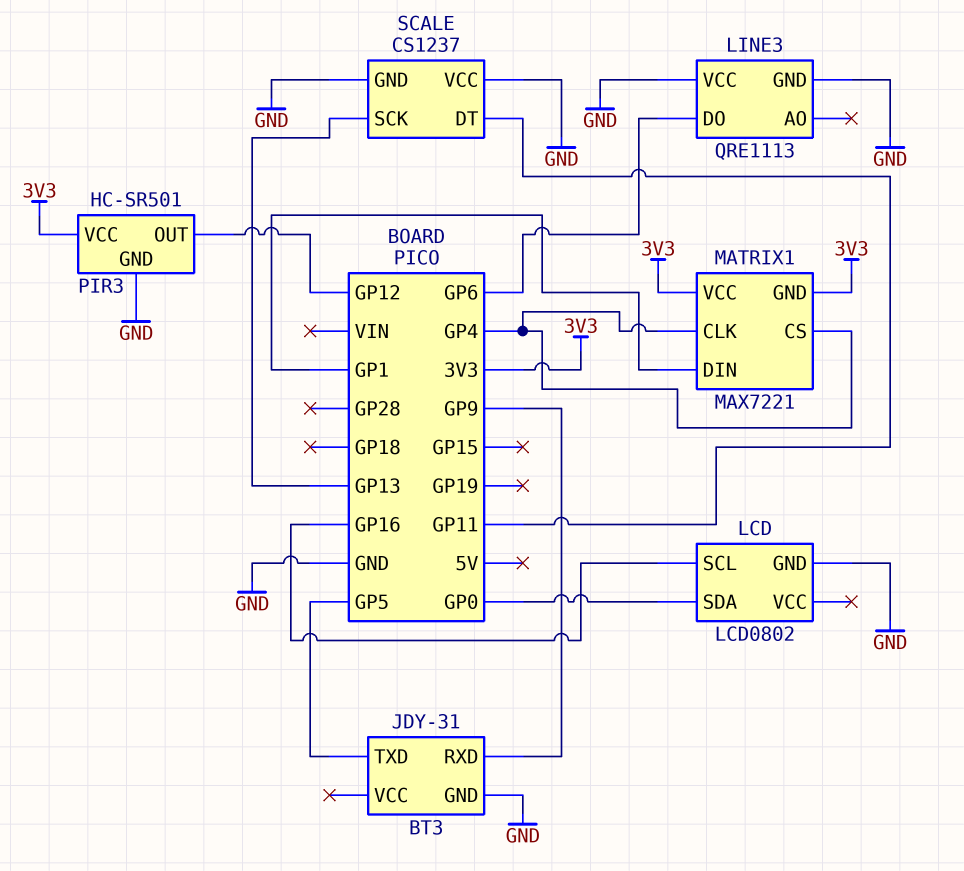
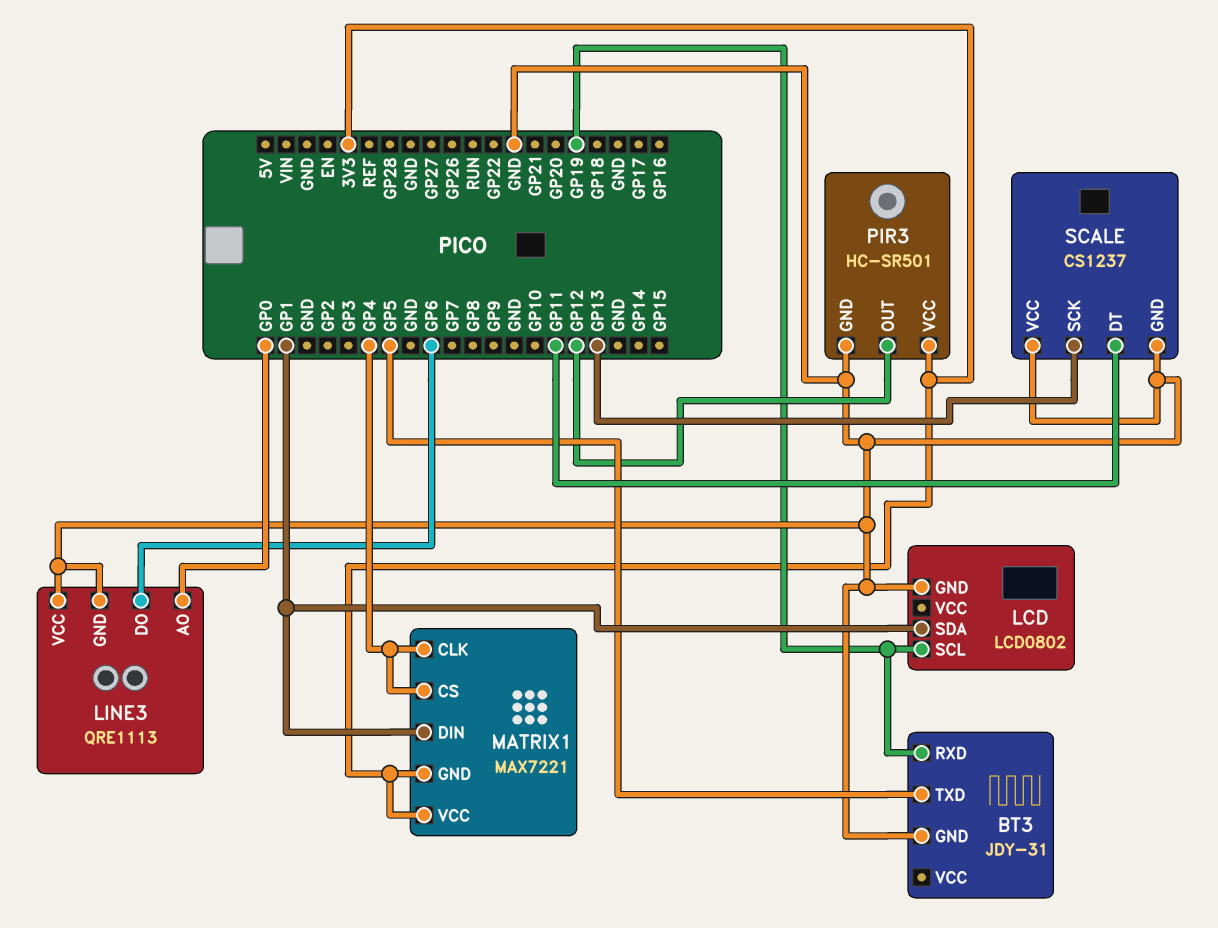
BT3 pin RXD: GP9 -> GP19
LCD pin SCL: GP16 -> GP19
LCD pin SDA: GP0 -> GP1
LINE3 pin AO: none -> GP0

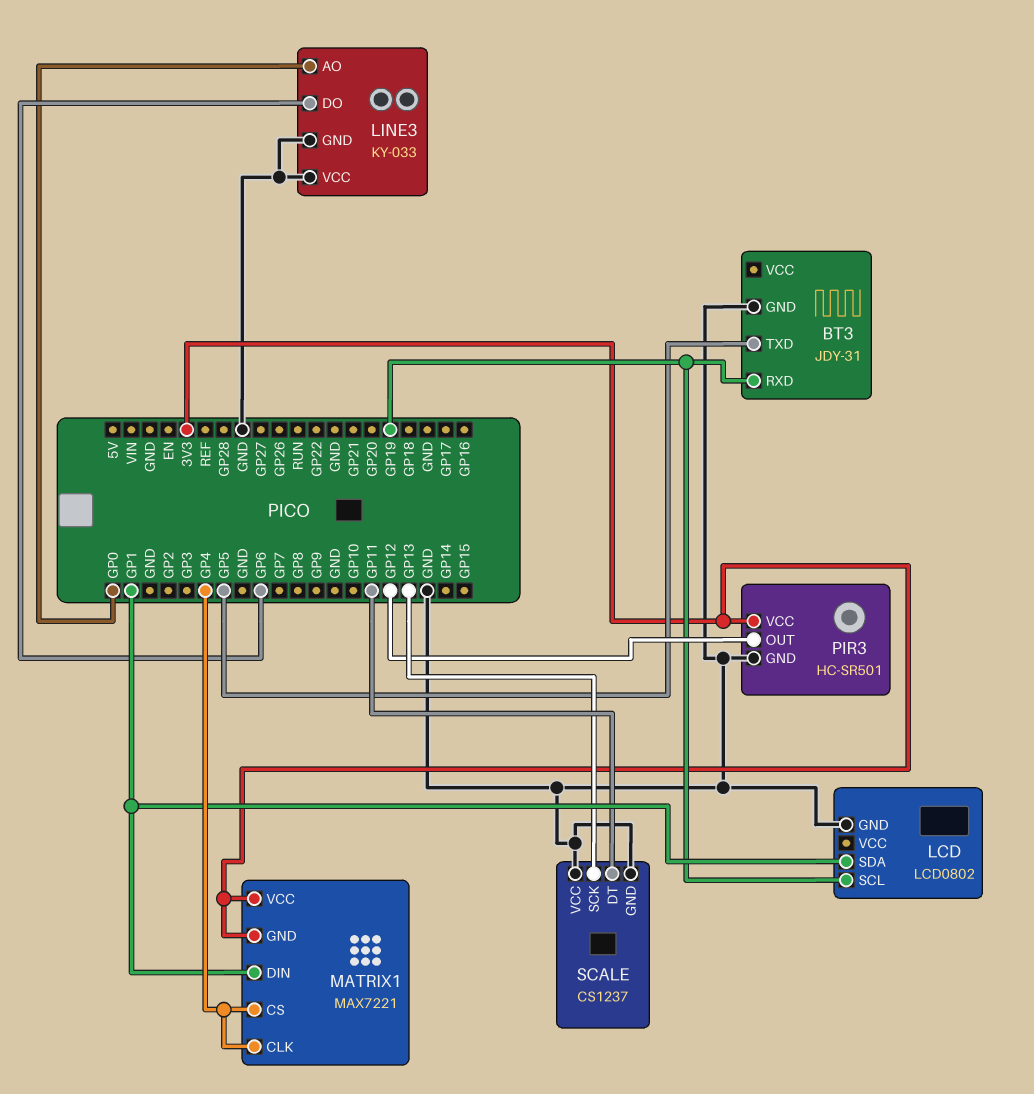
LINE3: QRE1113 -> KY-033

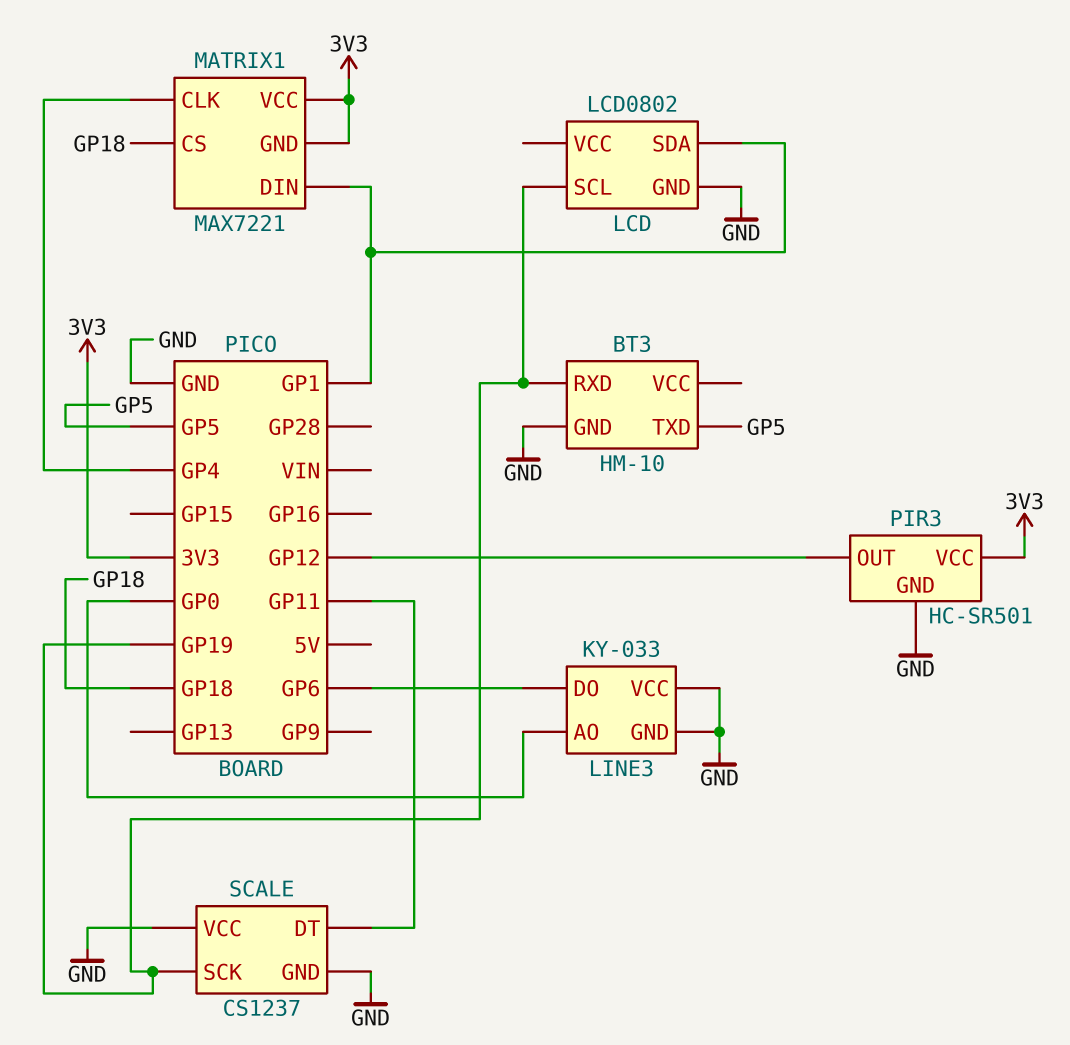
BT3: JDY-31 -> HM-10
MATRIX1 pin CS: GP4 -> GP18
SCALE pin SCK: GP13 -> GP19

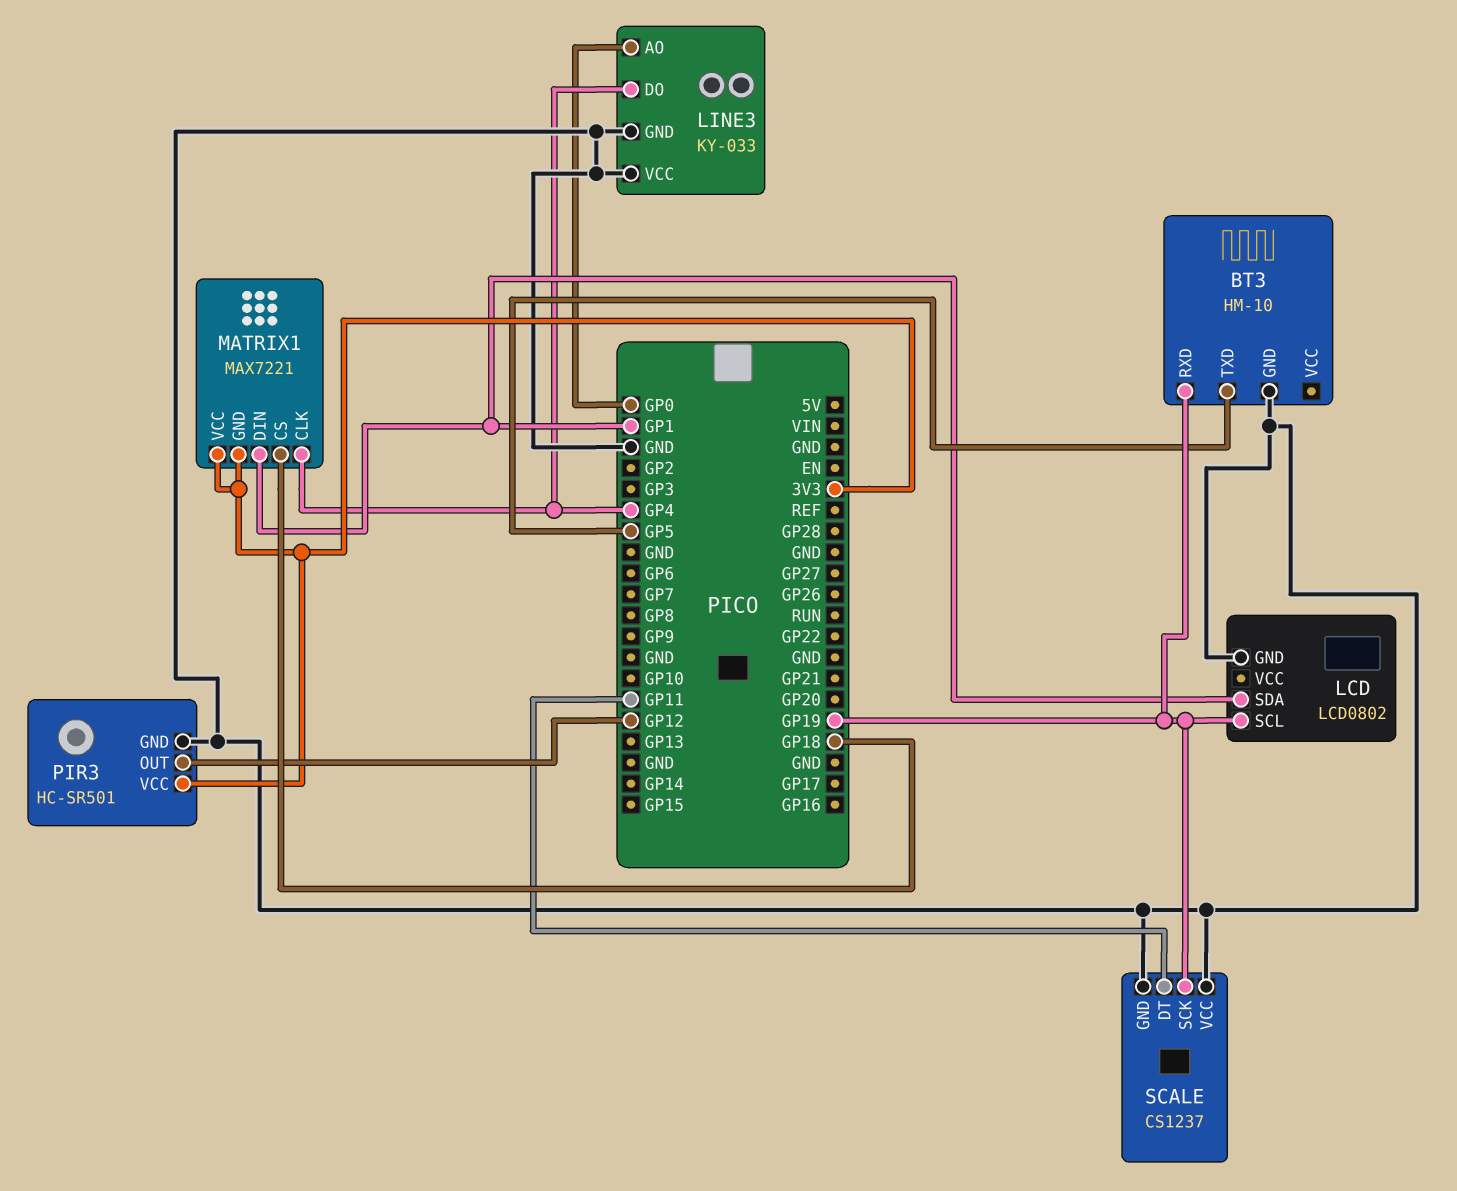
LINE3 pin DO: GP6 -> GP4

